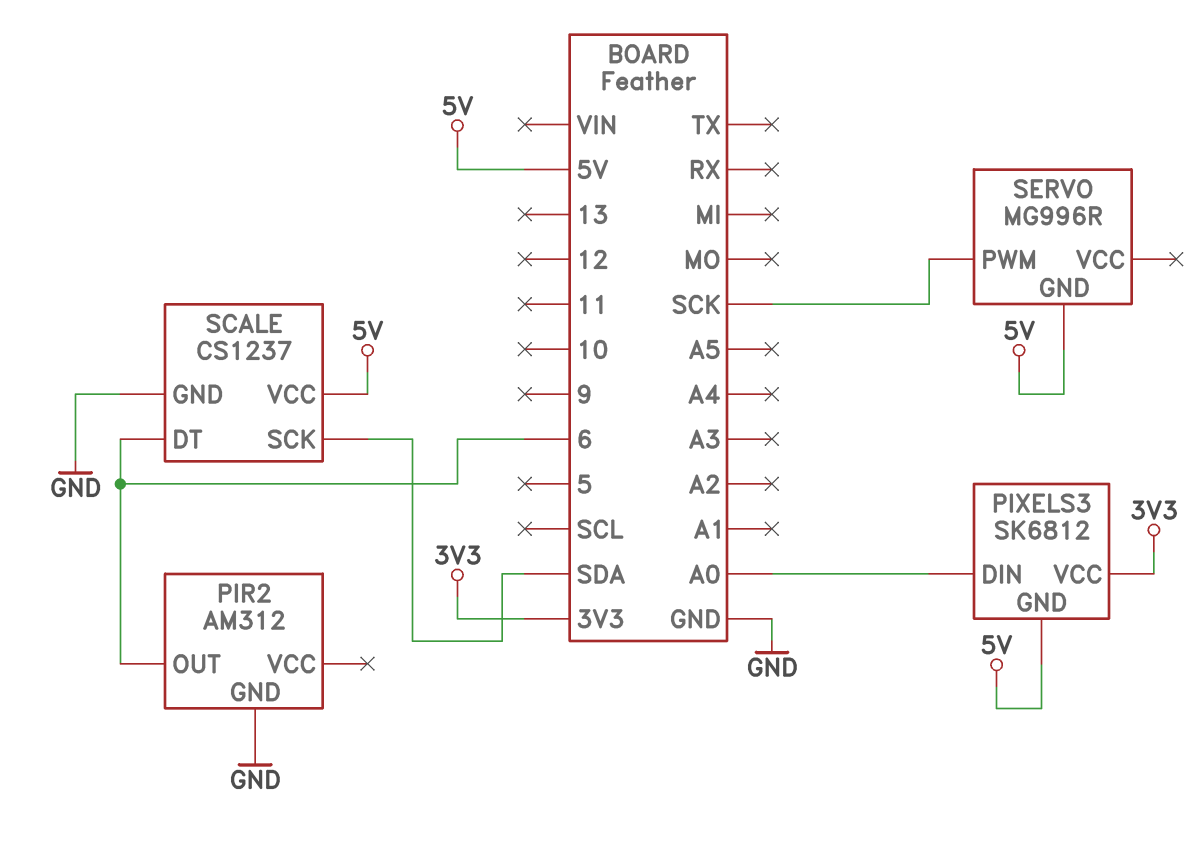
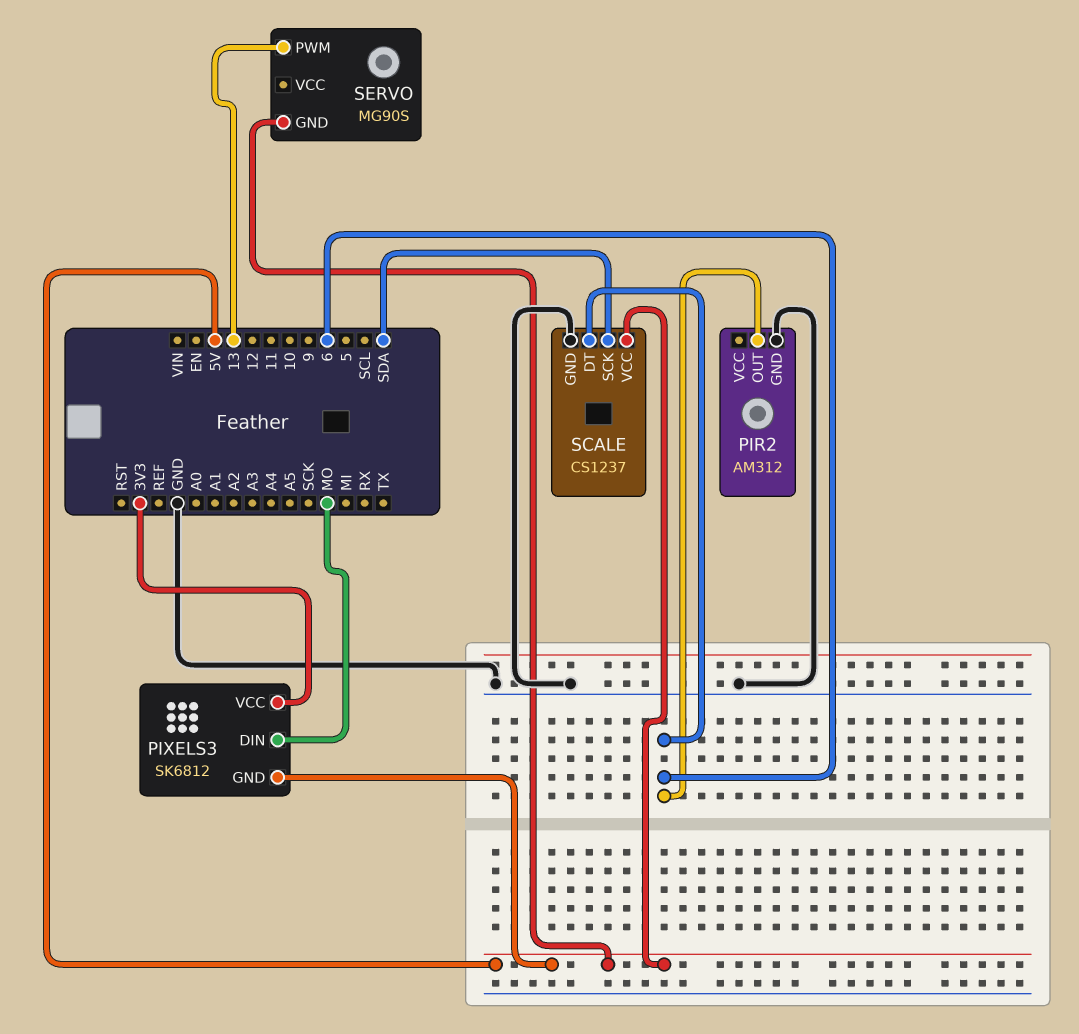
PIXELS3 pin DIN: A0 -> MO
SERVO: MG996R -> MG90S
SERVO pin PWM: SCK -> 13

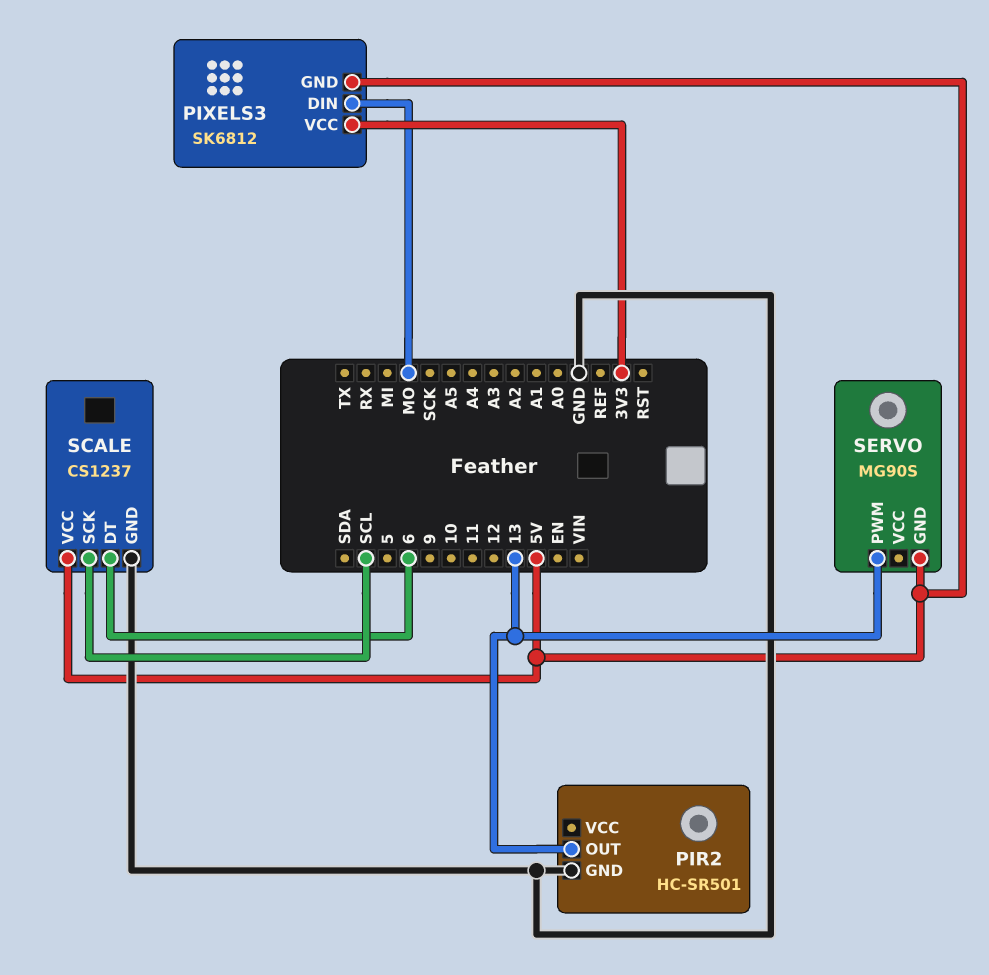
PIR2: AM312 -> HC-SR501
PIR2 pin OUT: 6 -> 13
SCALE pin SCK: SDA -> SCL

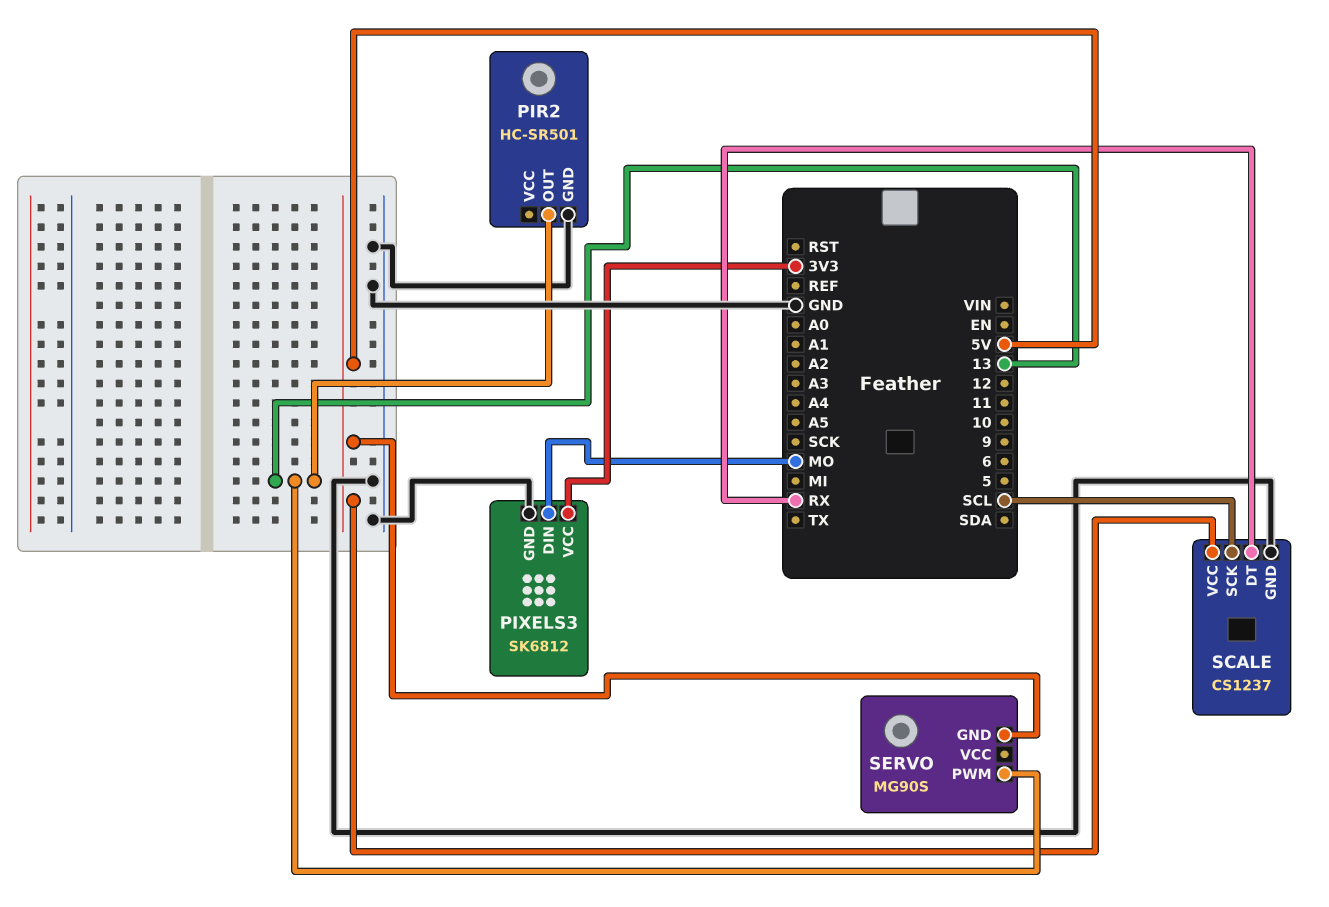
PIXELS3 pin GND: 5V -> GND
SCALE pin DT: 6 -> RX

